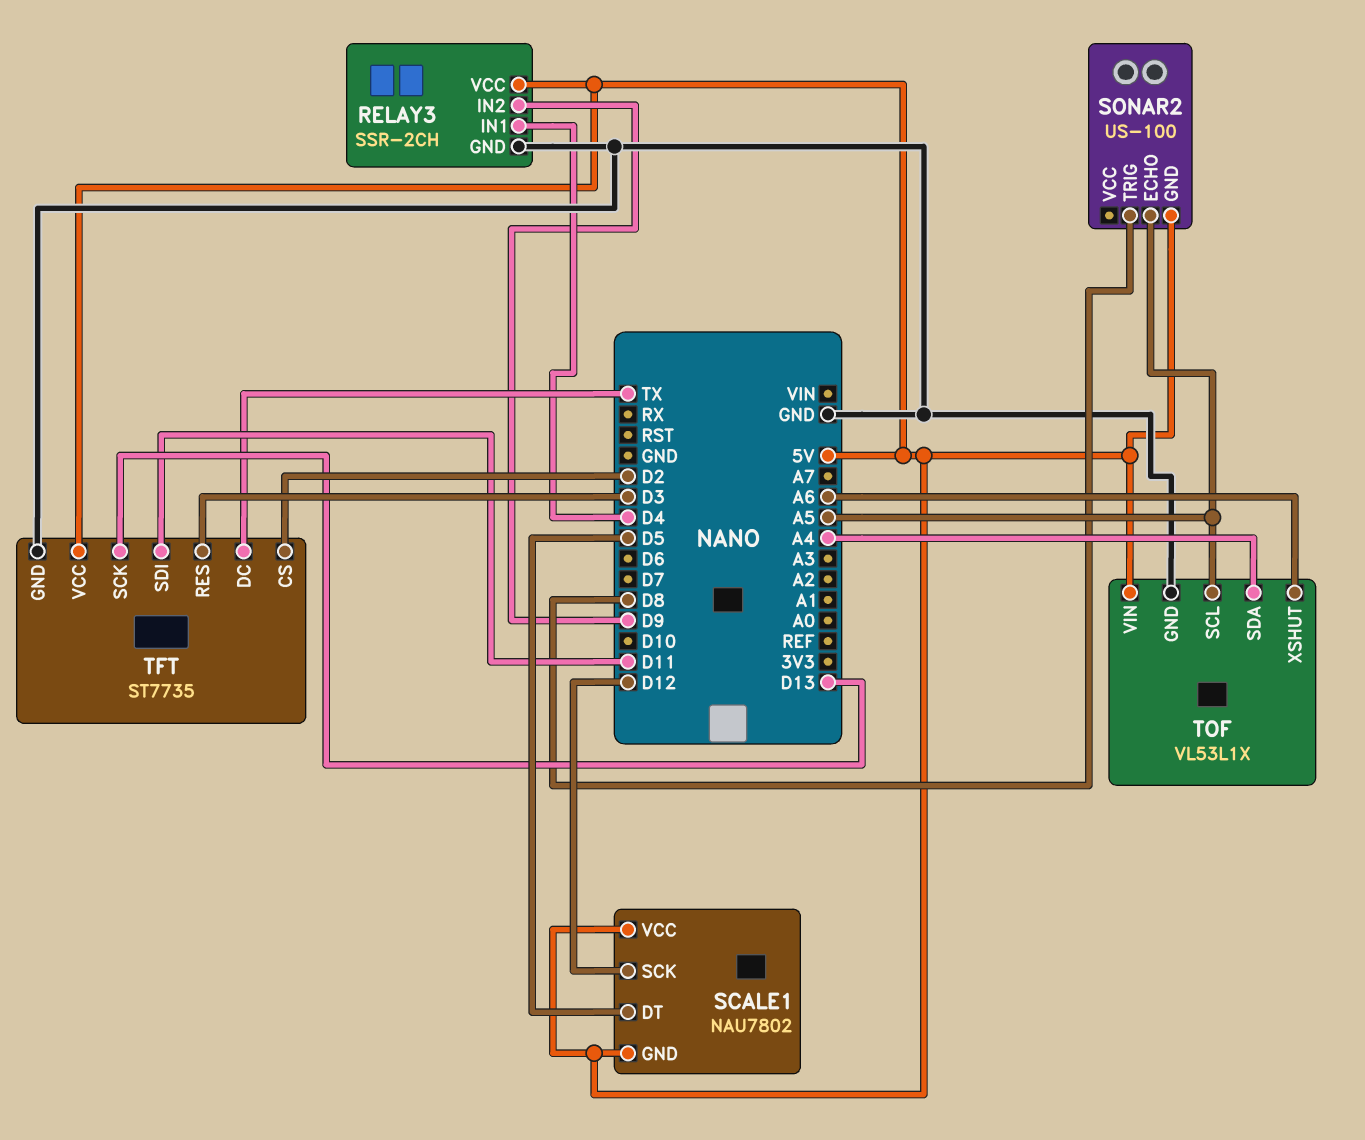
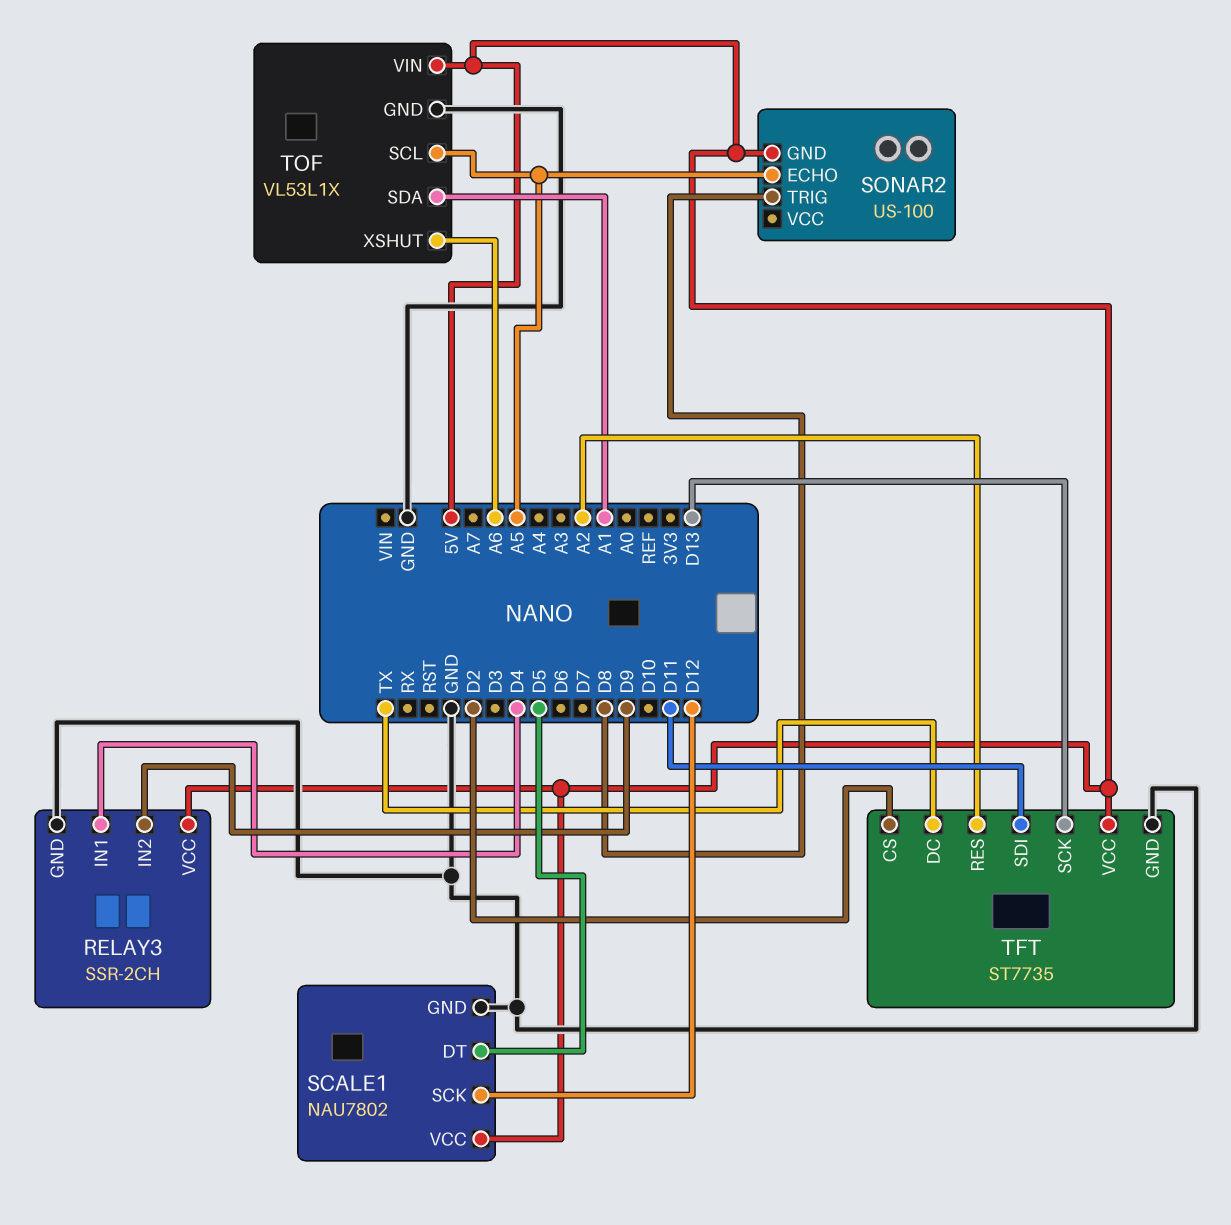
SCALE1 pin GND: 5V -> GND
TFT pin RES: D3 -> A2
TOF pin SDA: A4 -> A1

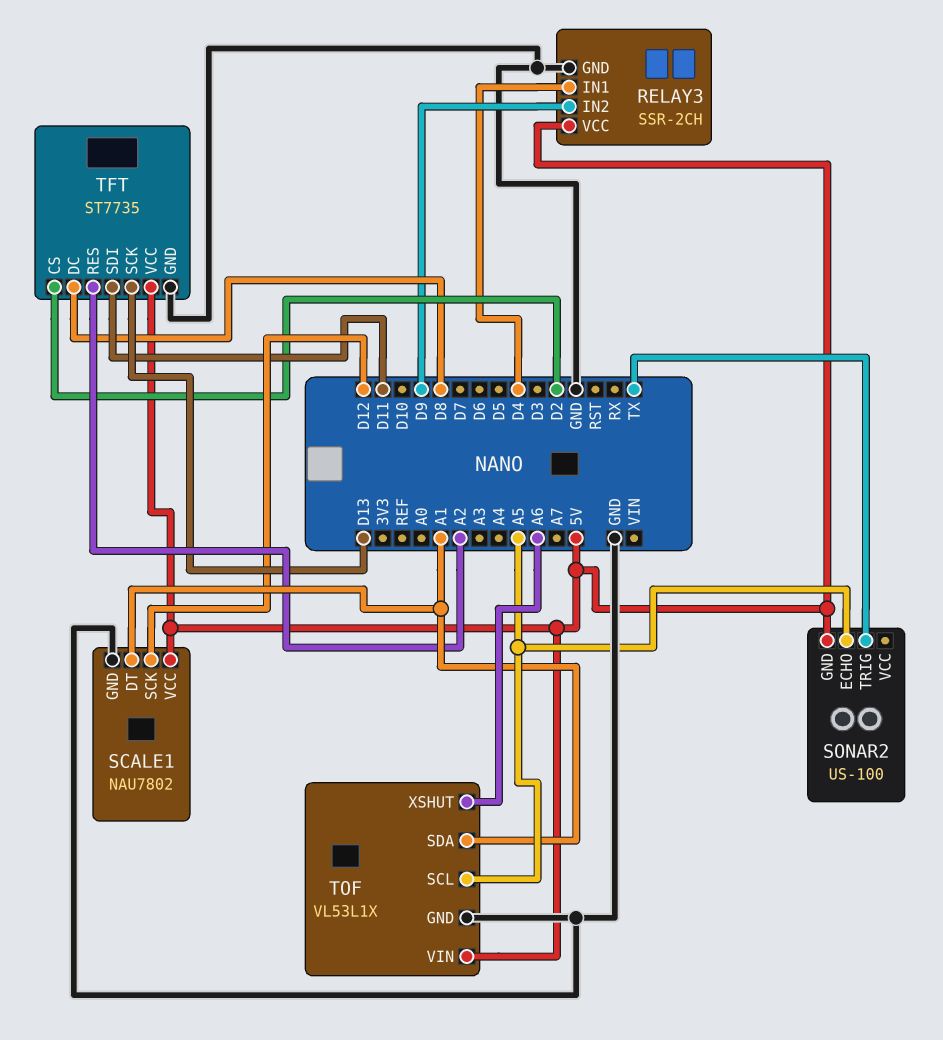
SCALE1 pin DT: D5 -> A1
SONAR2 pin TRIG: D8 -> TX
TFT pin DC: TX -> D8

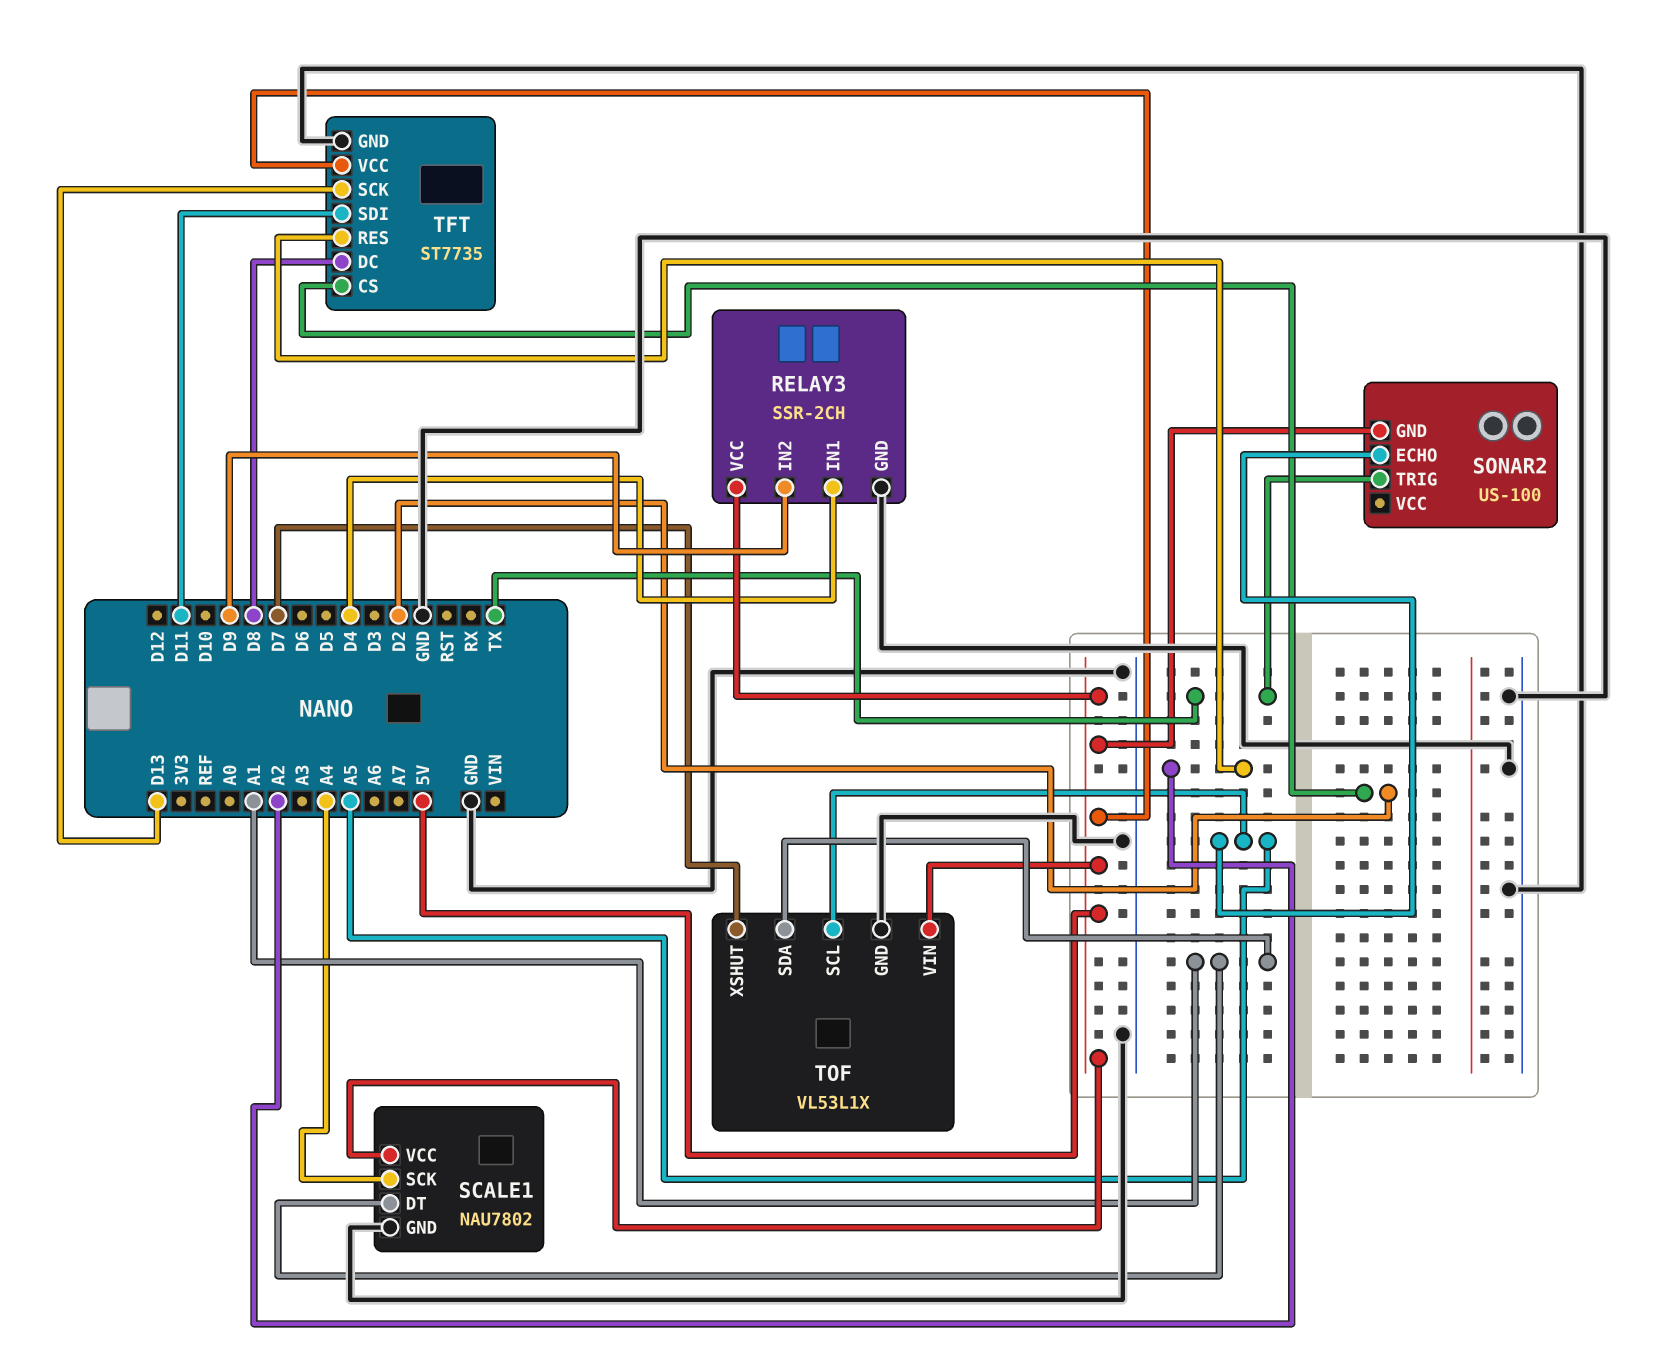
SCALE1 pin SCK: D12 -> A4
TOF pin XSHUT: A6 -> D7

